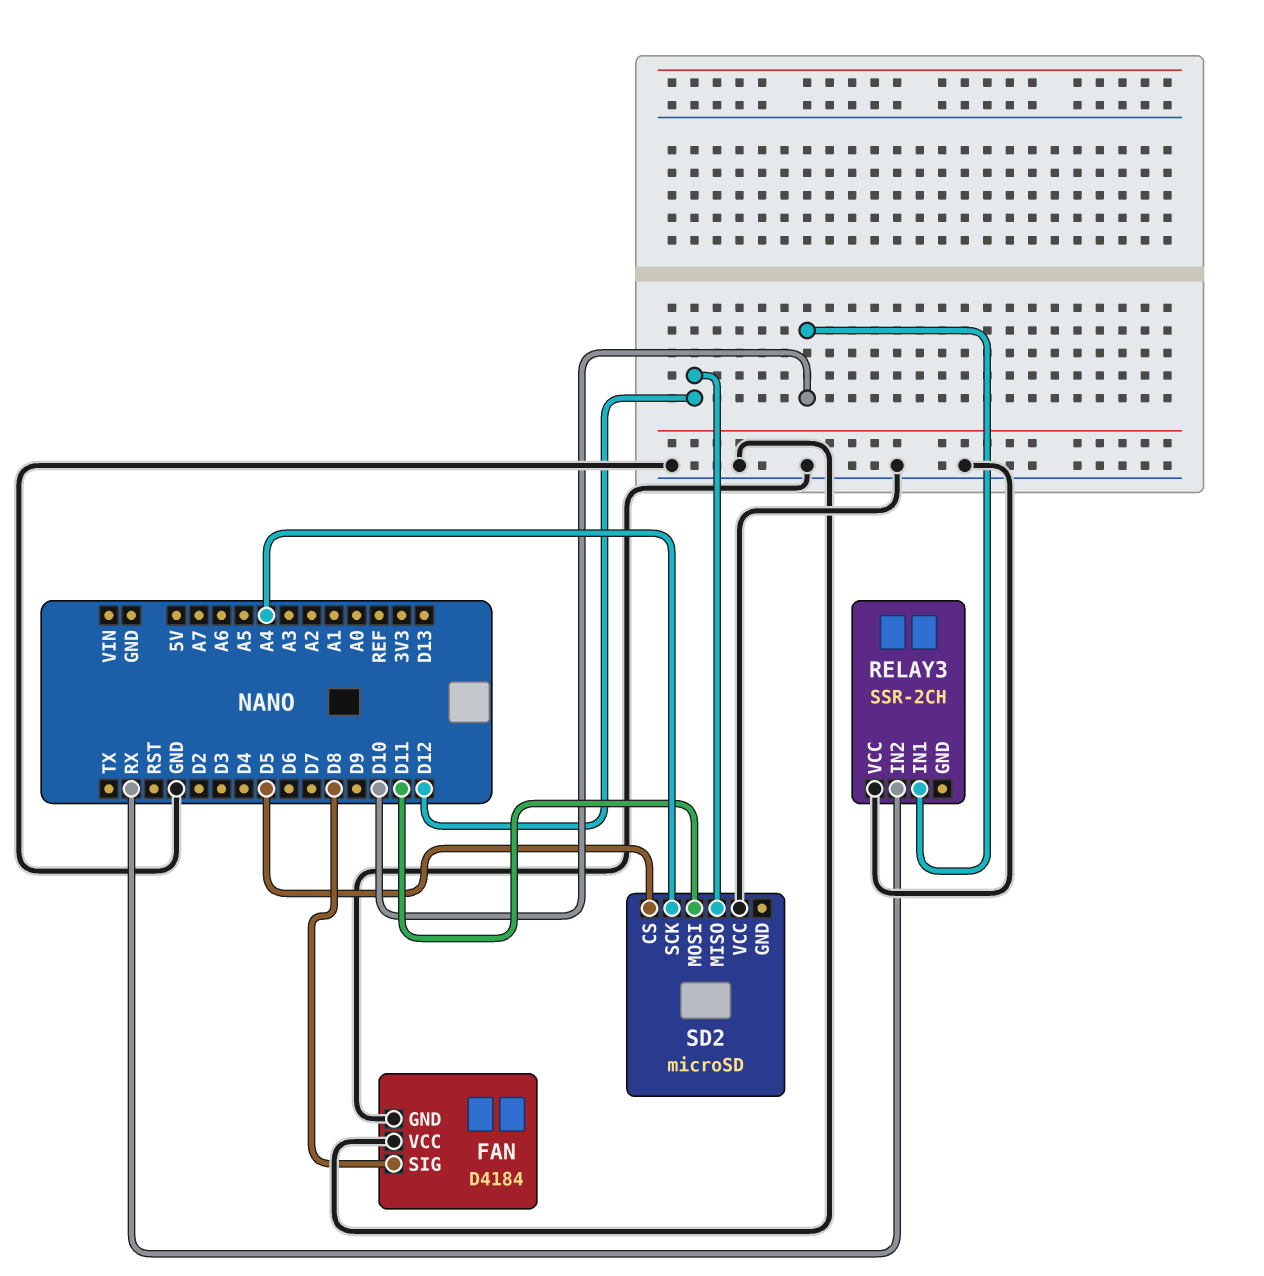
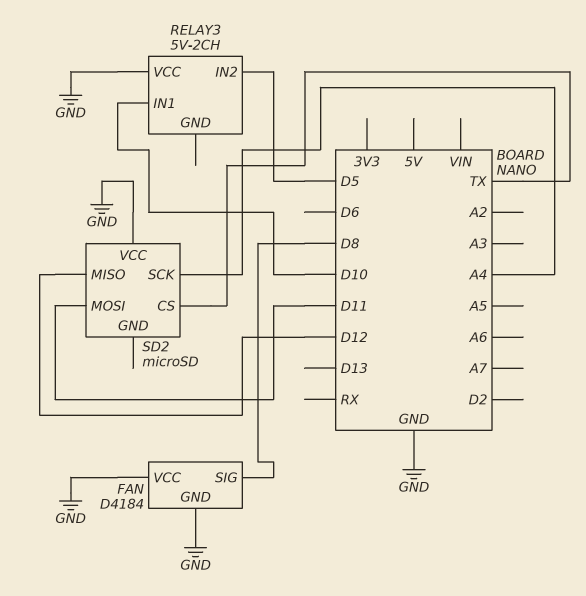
RELAY3: SSR-2CH -> 5V-2CH
RELAY3 pin IN2: RX -> D5
SD2 pin CS: D5 -> TX

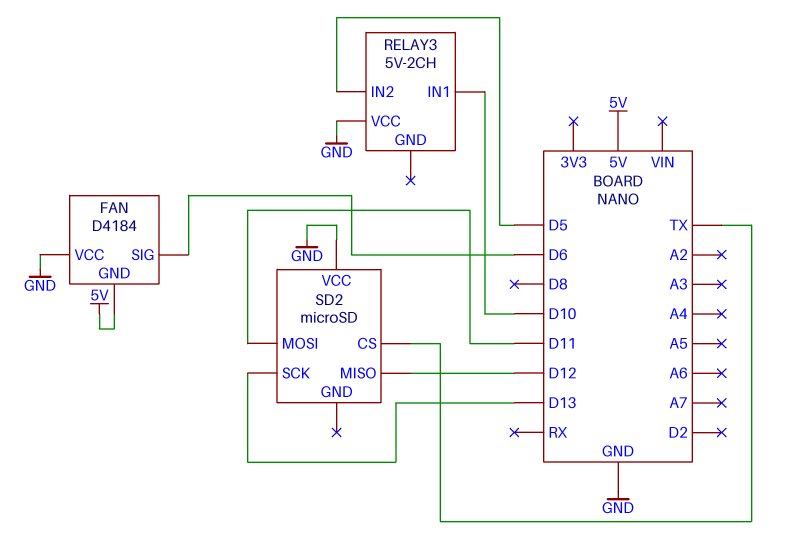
FAN pin GND: GND -> 5V
FAN pin SIG: D8 -> D6
SD2 pin SCK: A4 -> D13

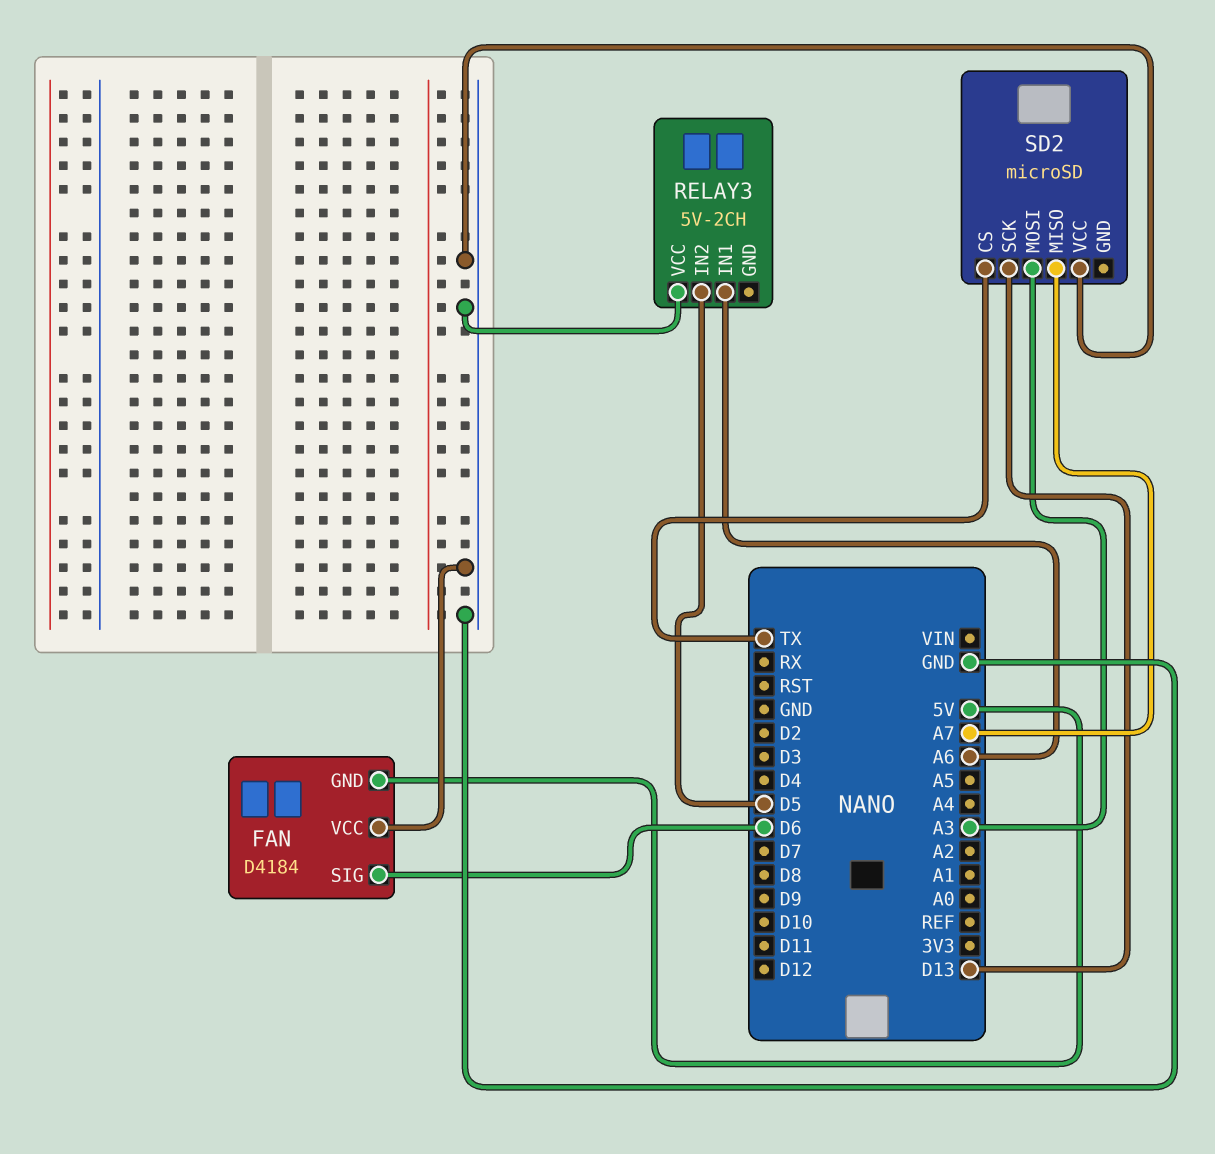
RELAY3 pin IN1: D10 -> A6
SD2 pin MISO: D12 -> A7
SD2 pin MOSI: D11 -> A3

